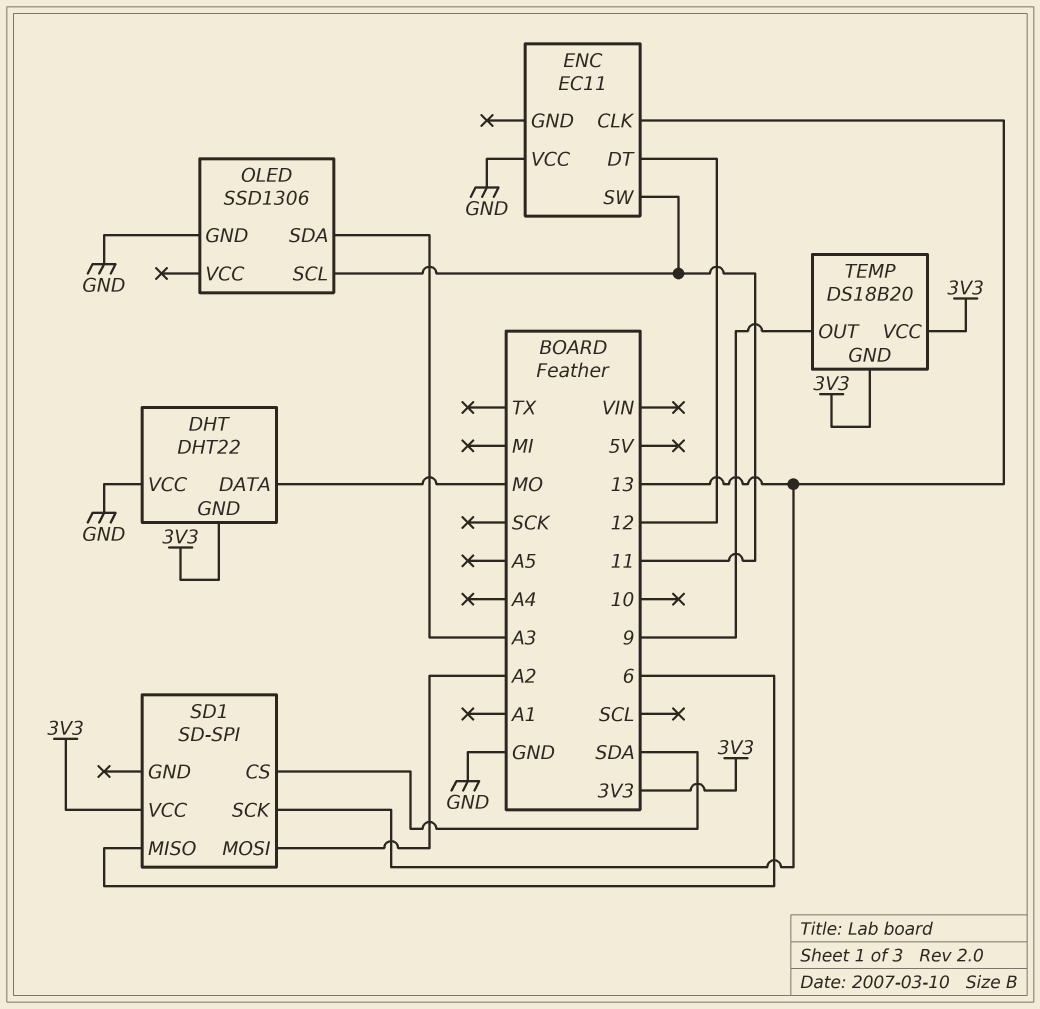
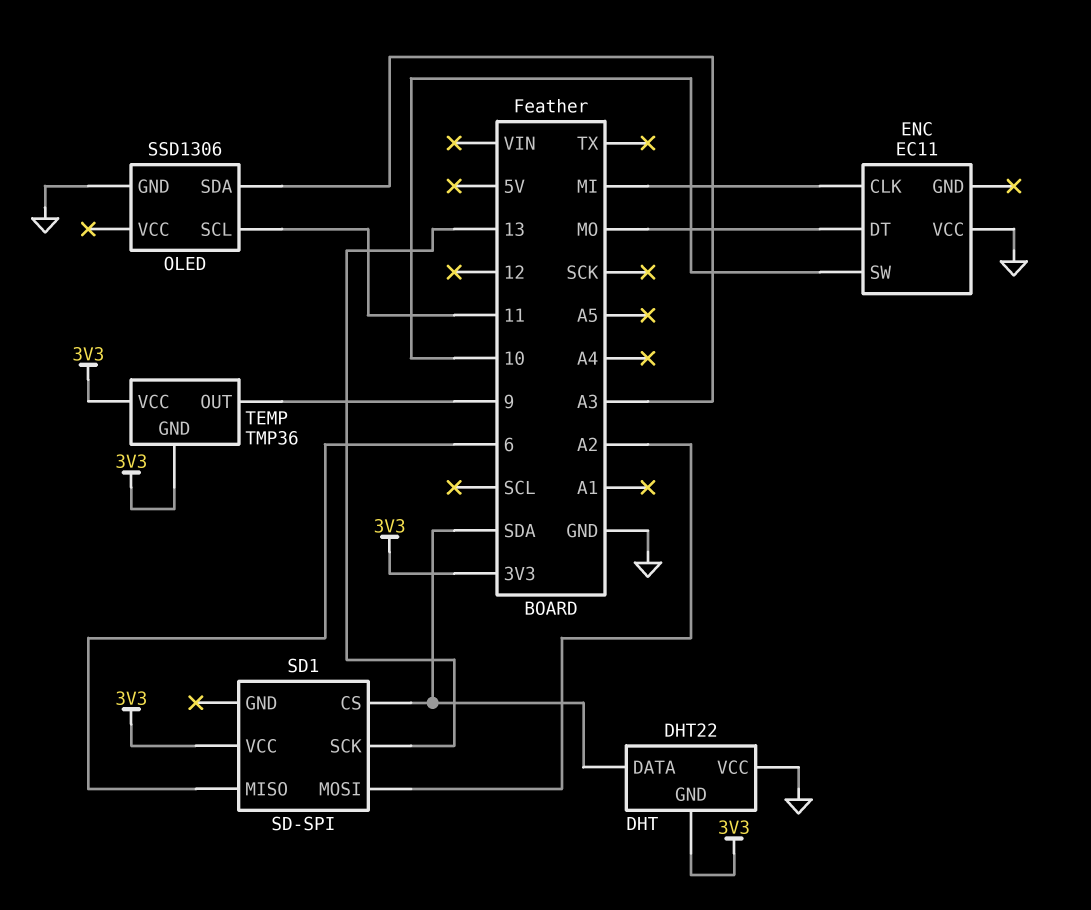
DHT pin DATA: MO -> SDA
ENC pin CLK: 13 -> MI
ENC pin DT: 12 -> MO
ENC pin SW: 11 -> 10
TEMP: DS18B20 -> TMP36

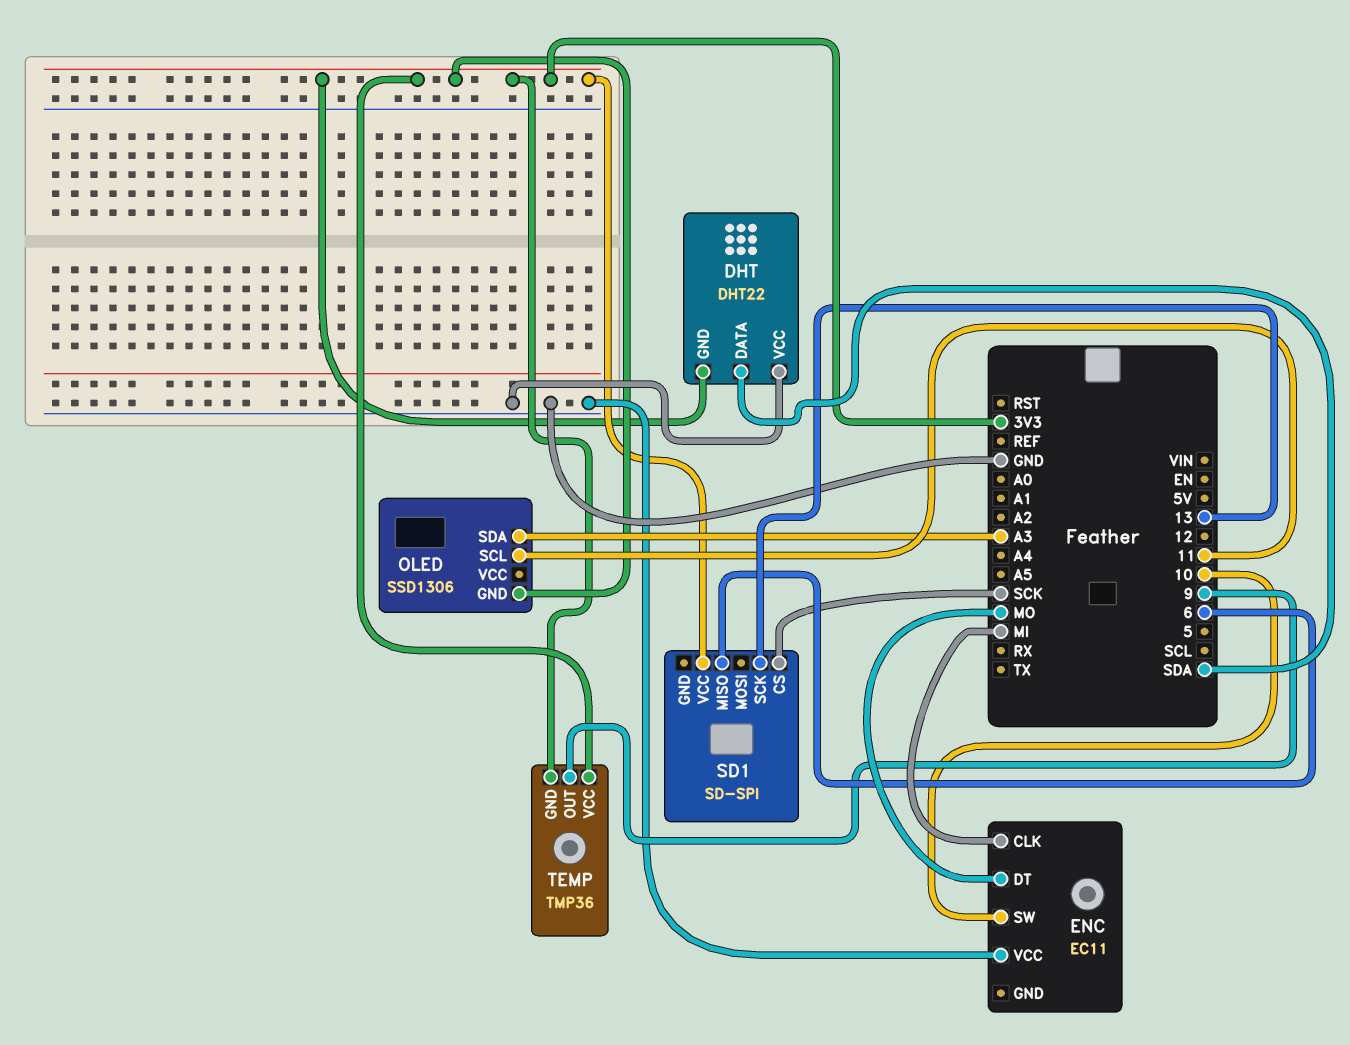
OLED pin GND: GND -> 3V3
SD1 pin CS: SDA -> SCK
SD1 pin MOSI: A2 -> none

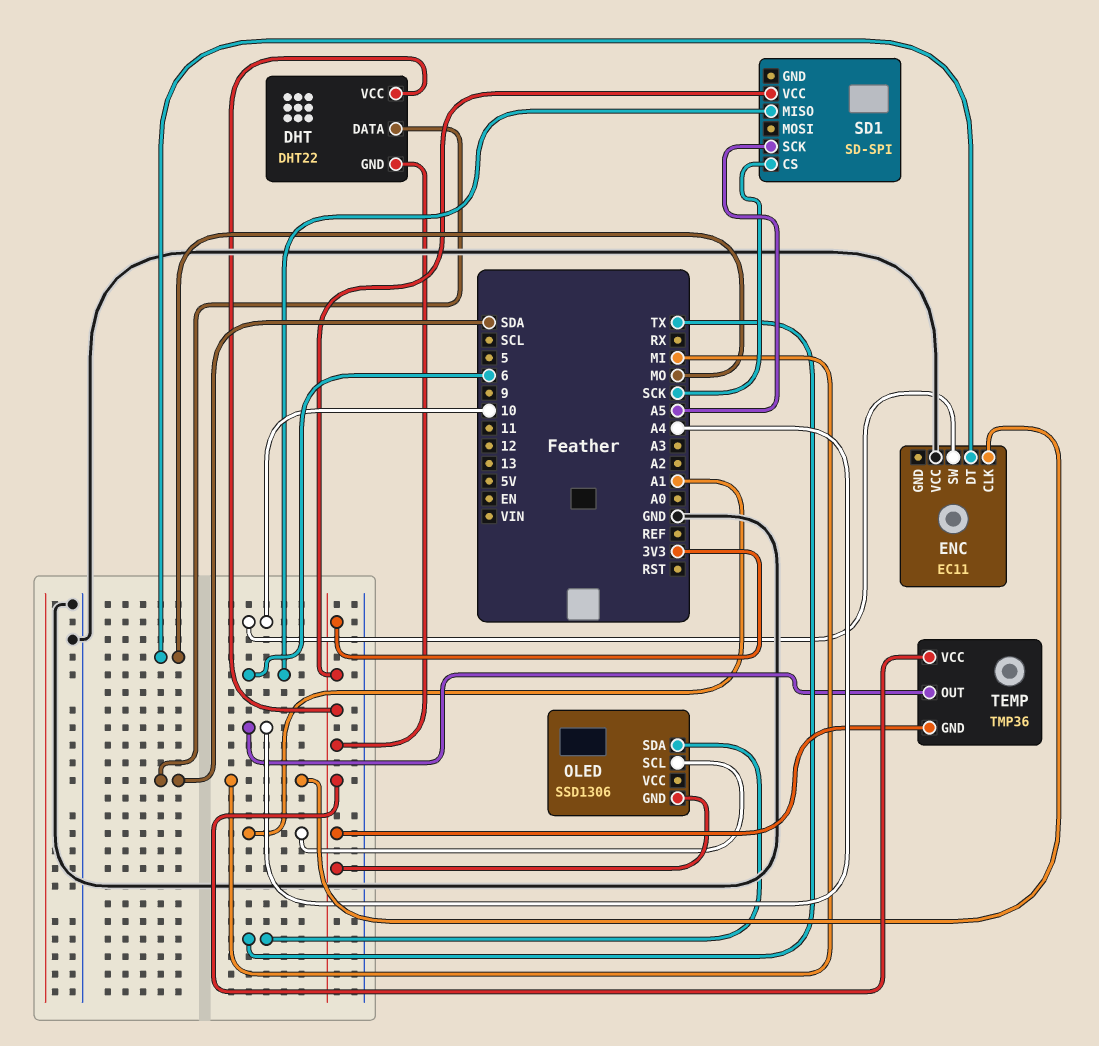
DHT pin VCC: GND -> 3V3
OLED pin SCL: 11 -> A1
OLED pin SDA: A3 -> TX
SD1 pin SCK: 13 -> A5
TEMP pin OUT: 9 -> A4

